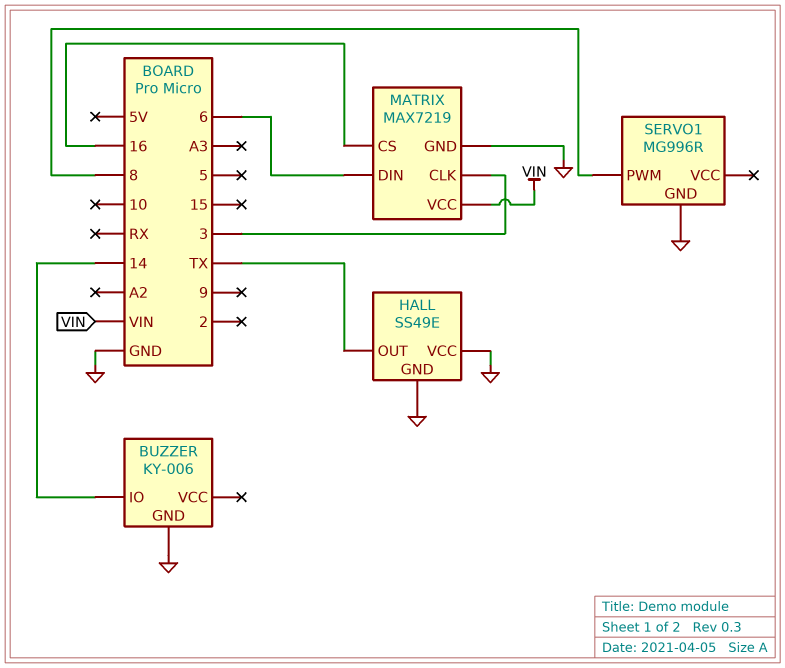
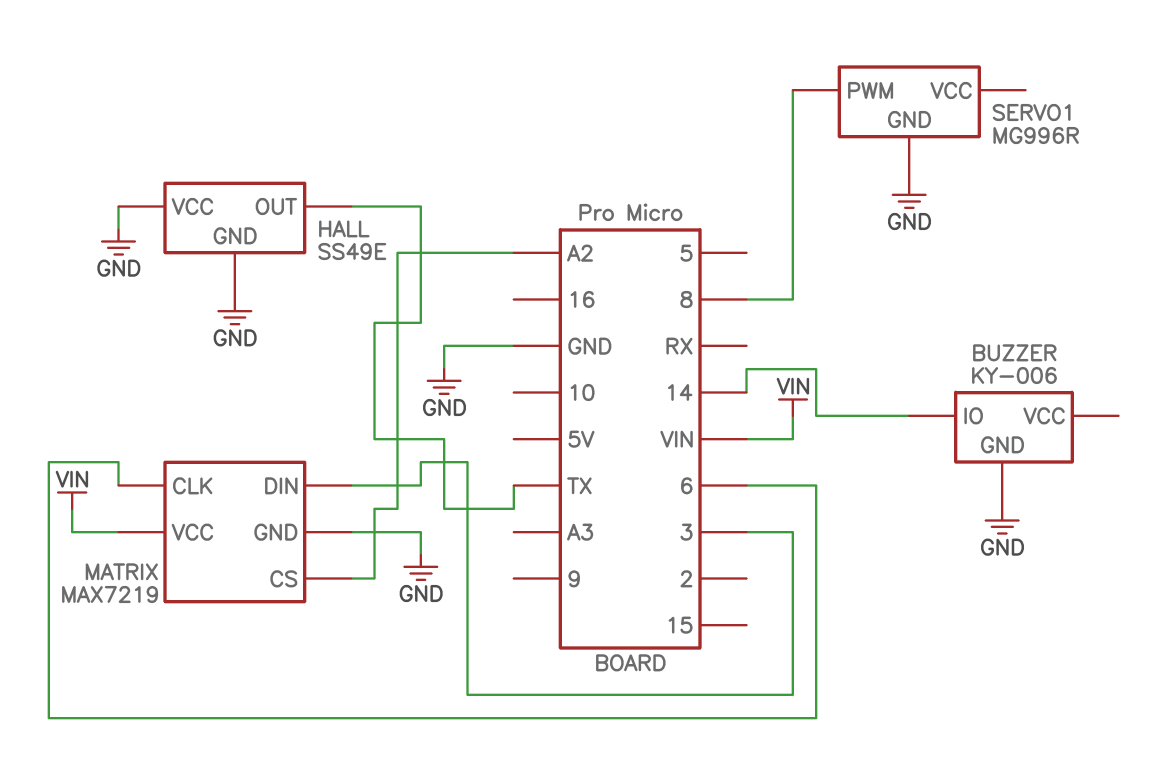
MATRIX pin CLK: 3 -> 6
MATRIX pin CS: 16 -> A2
MATRIX pin DIN: 6 -> 3

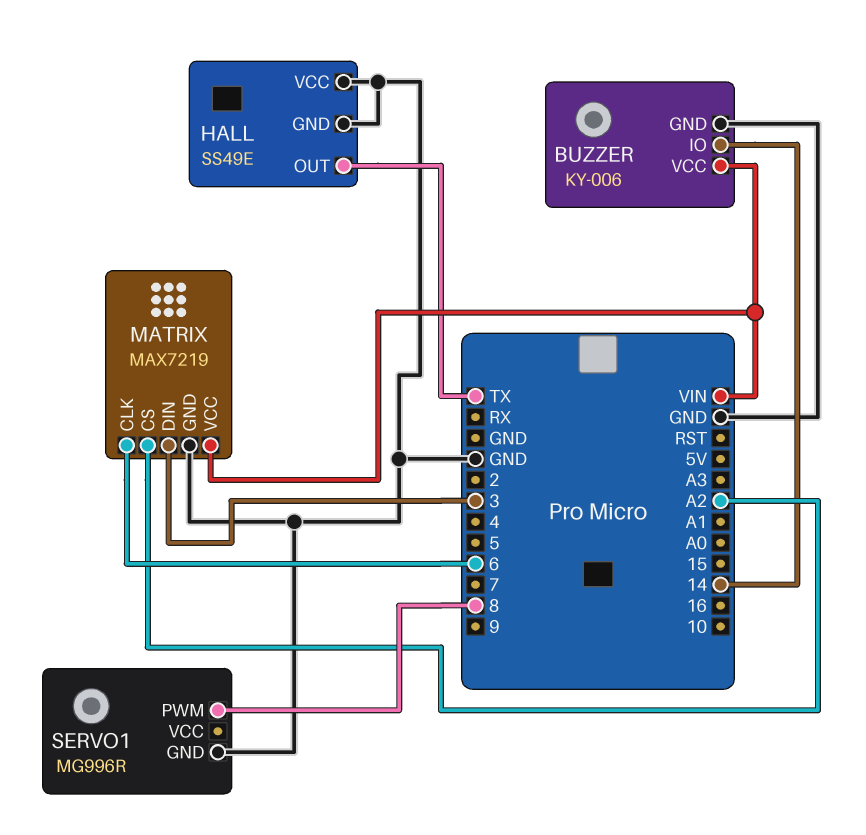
BUZZER pin VCC: none -> VIN

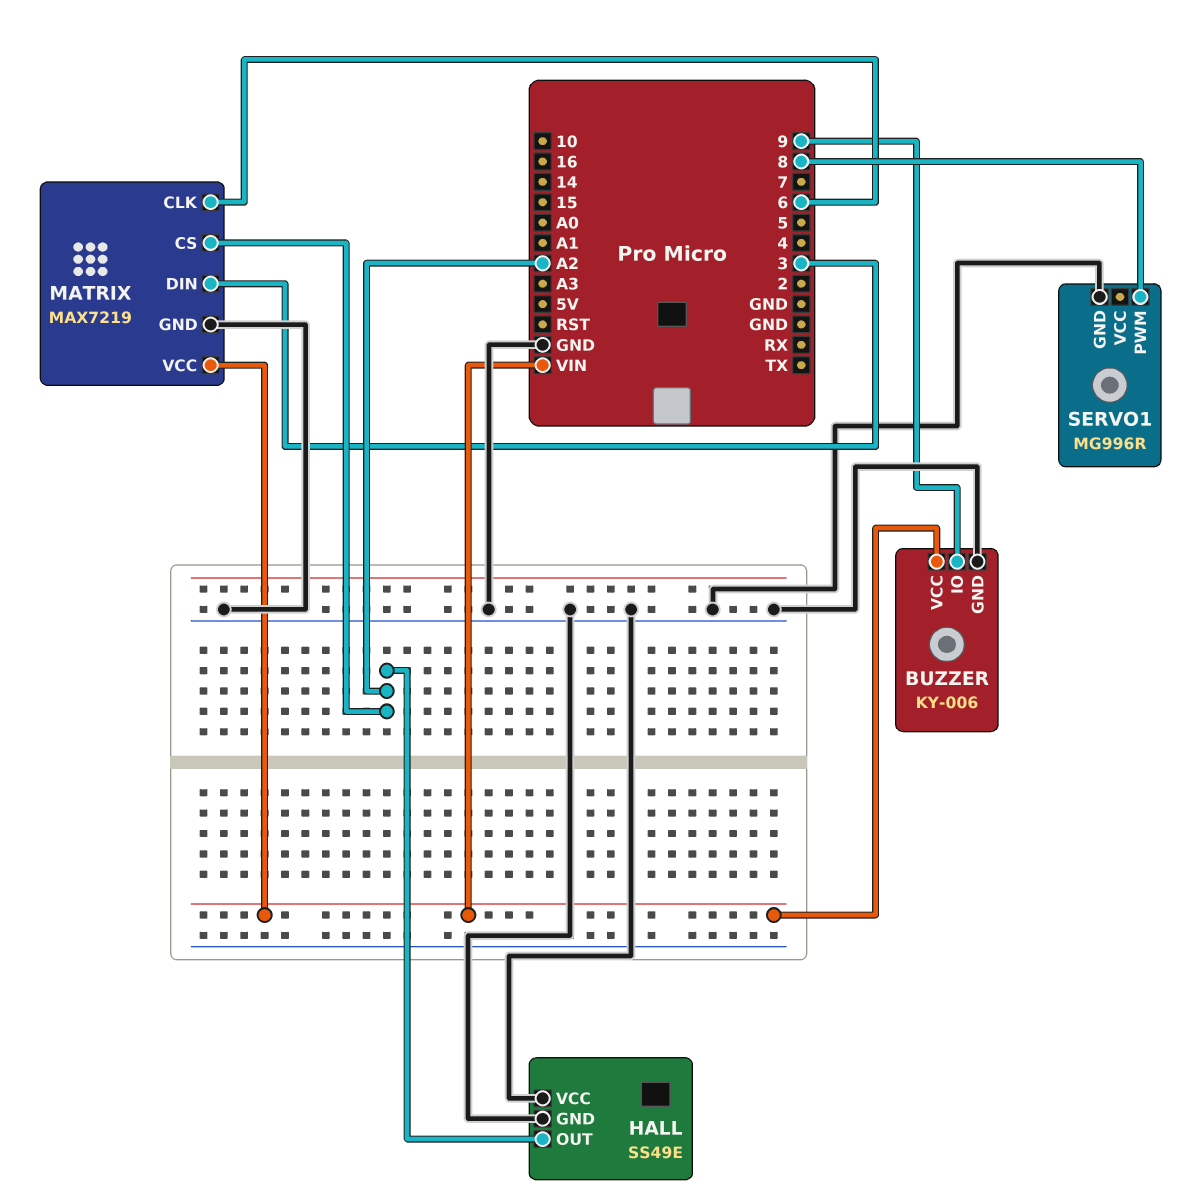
BUZZER pin IO: 14 -> 9
HALL pin OUT: TX -> A2

